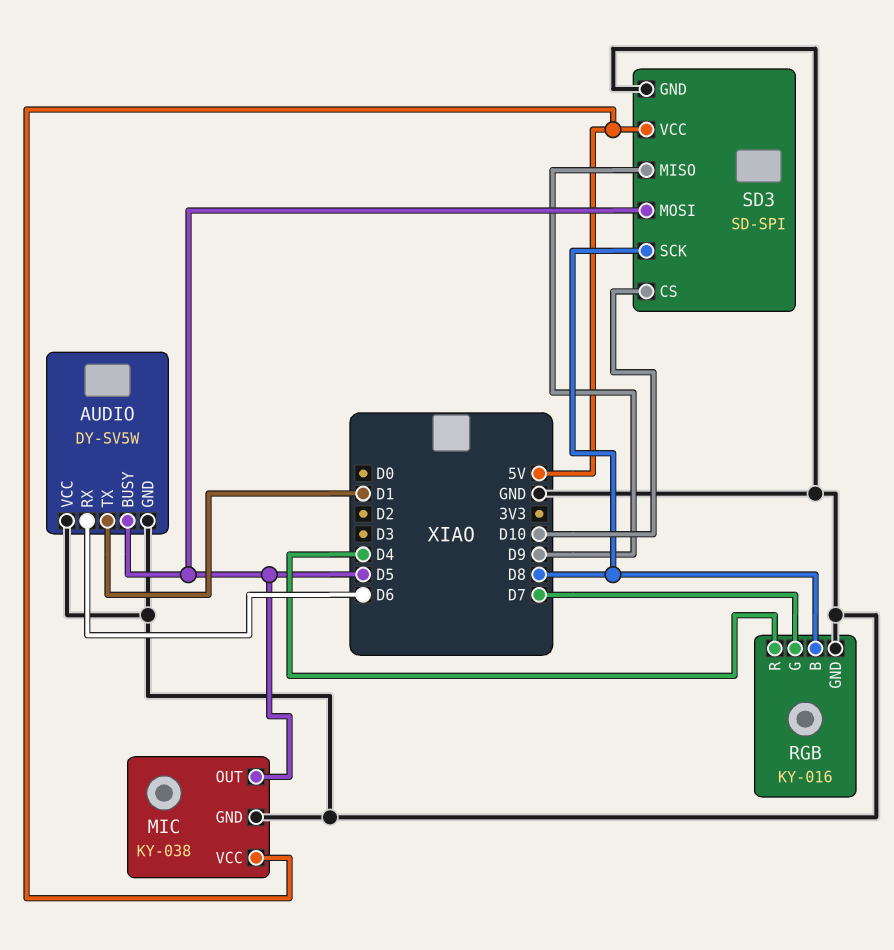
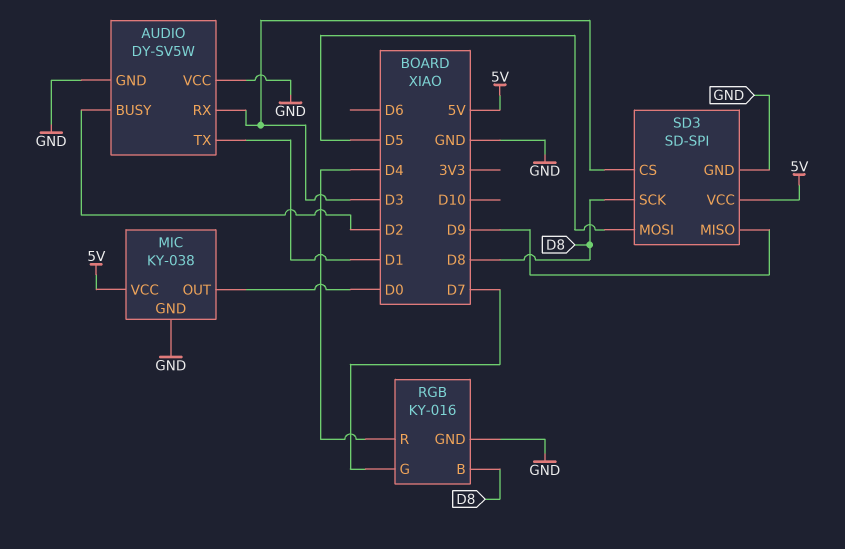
AUDIO pin BUSY: D5 -> D2
AUDIO pin RX: D6 -> D3
MIC pin OUT: D5 -> D0
SD3 pin CS: D10 -> D3

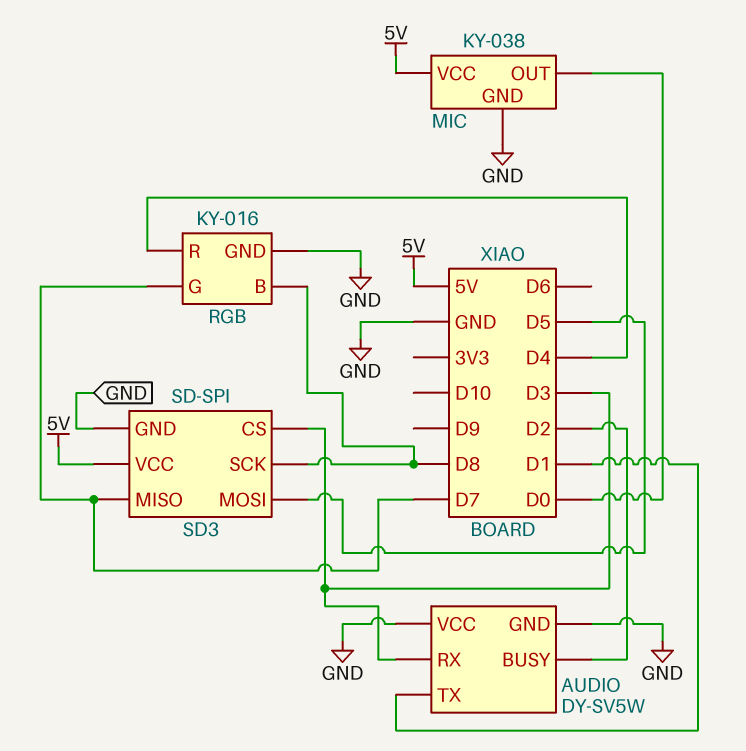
SD3 pin MISO: D9 -> D7

